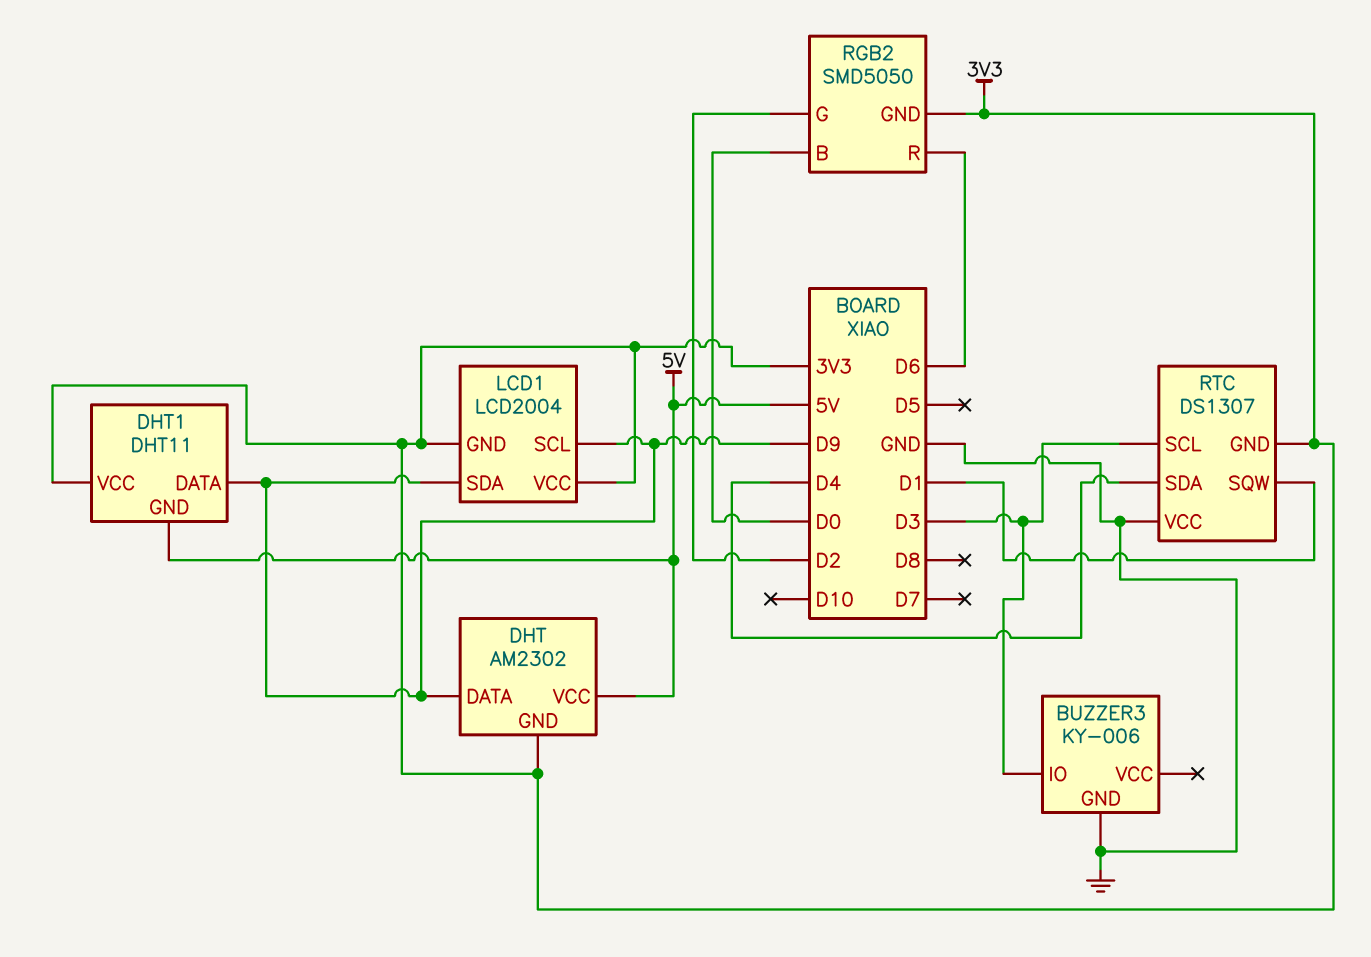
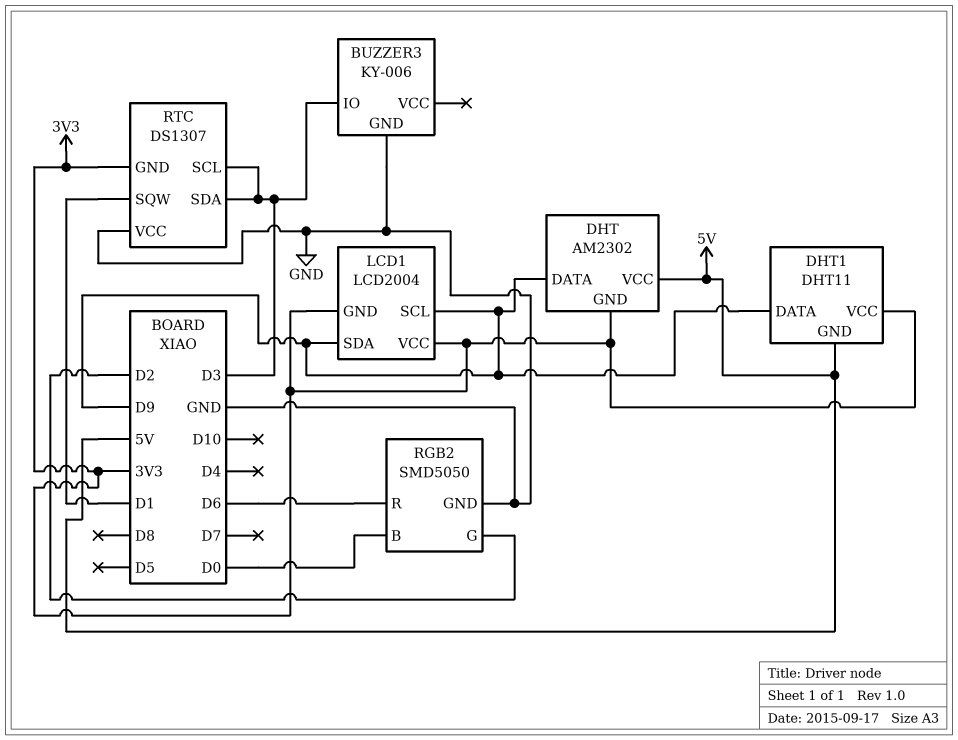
RGB2 pin GND: 3V3 -> GND
RTC pin SDA: D4 -> D3

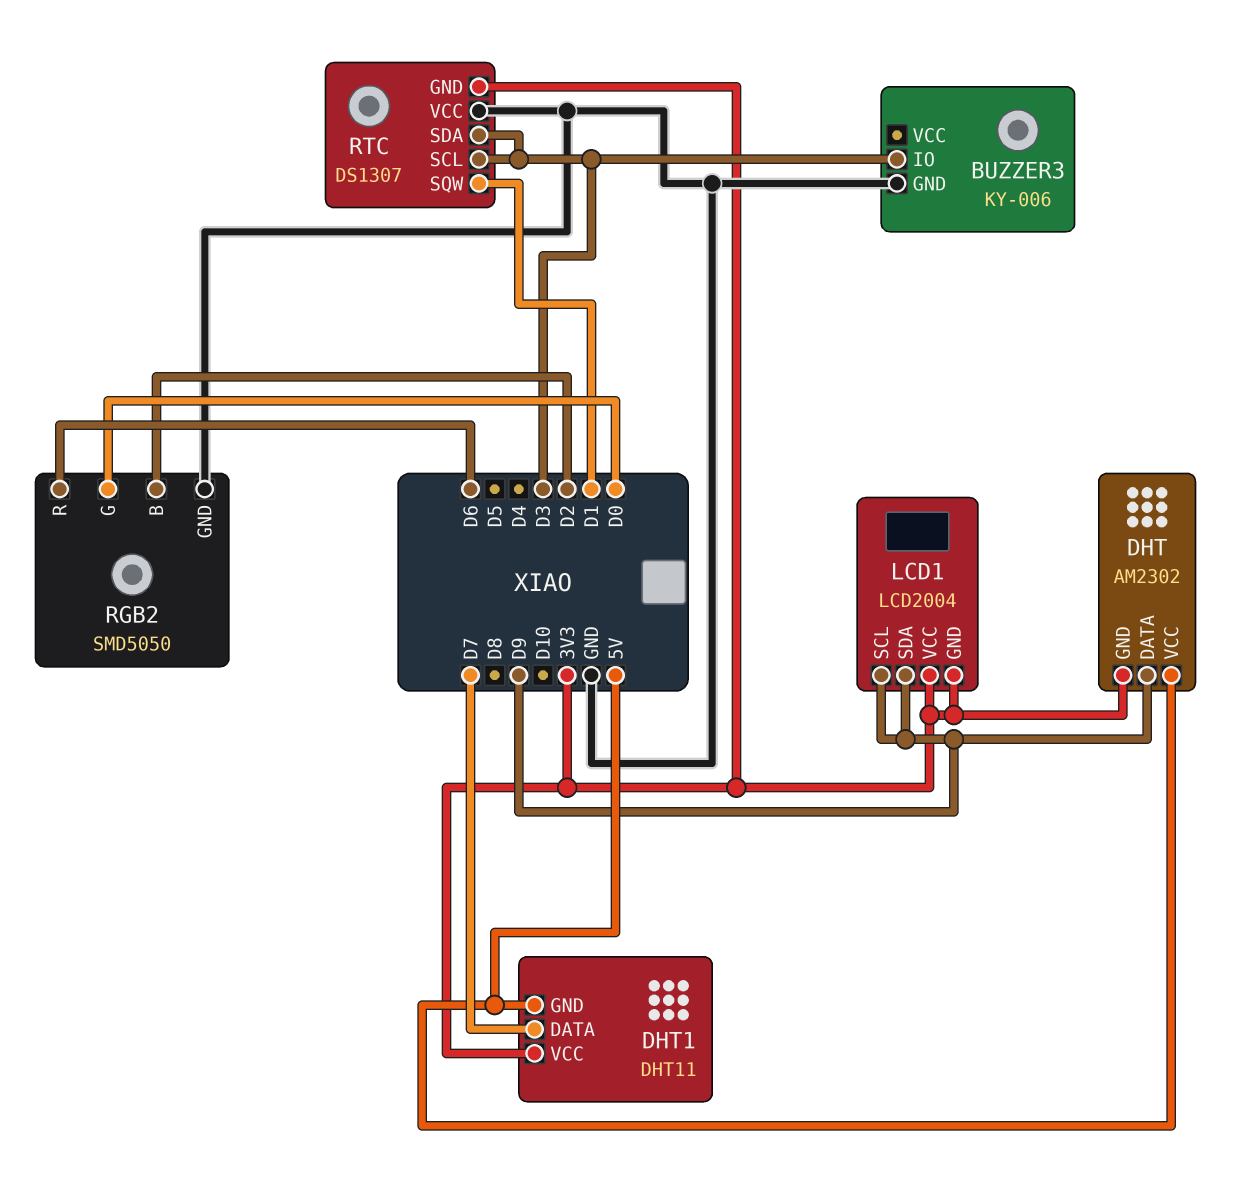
DHT1 pin DATA: D9 -> D7
RGB2 pin B: D0 -> D2
RGB2 pin G: D2 -> D0

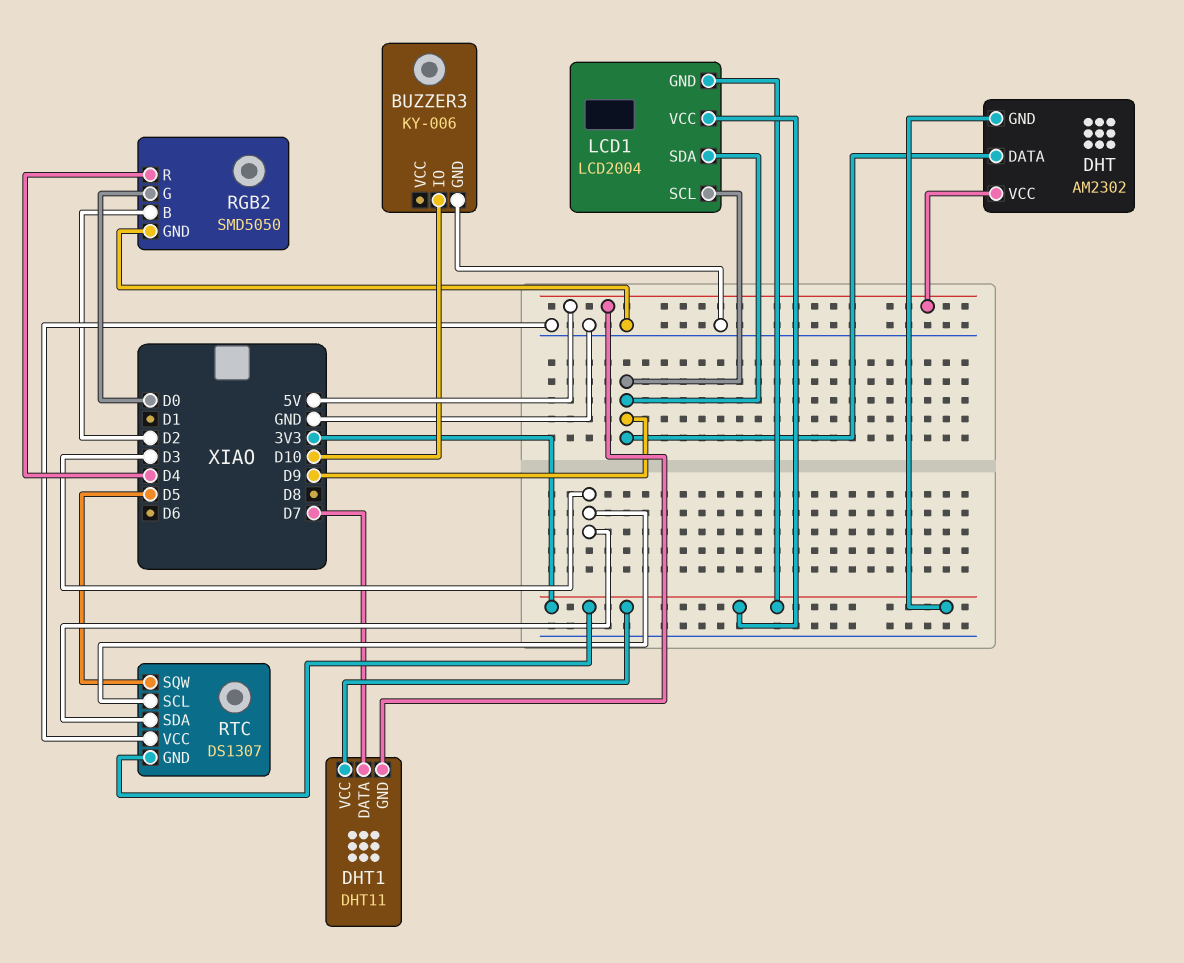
BUZZER3 pin IO: D3 -> D10
RGB2 pin R: D6 -> D4
RTC pin SQW: D1 -> D5

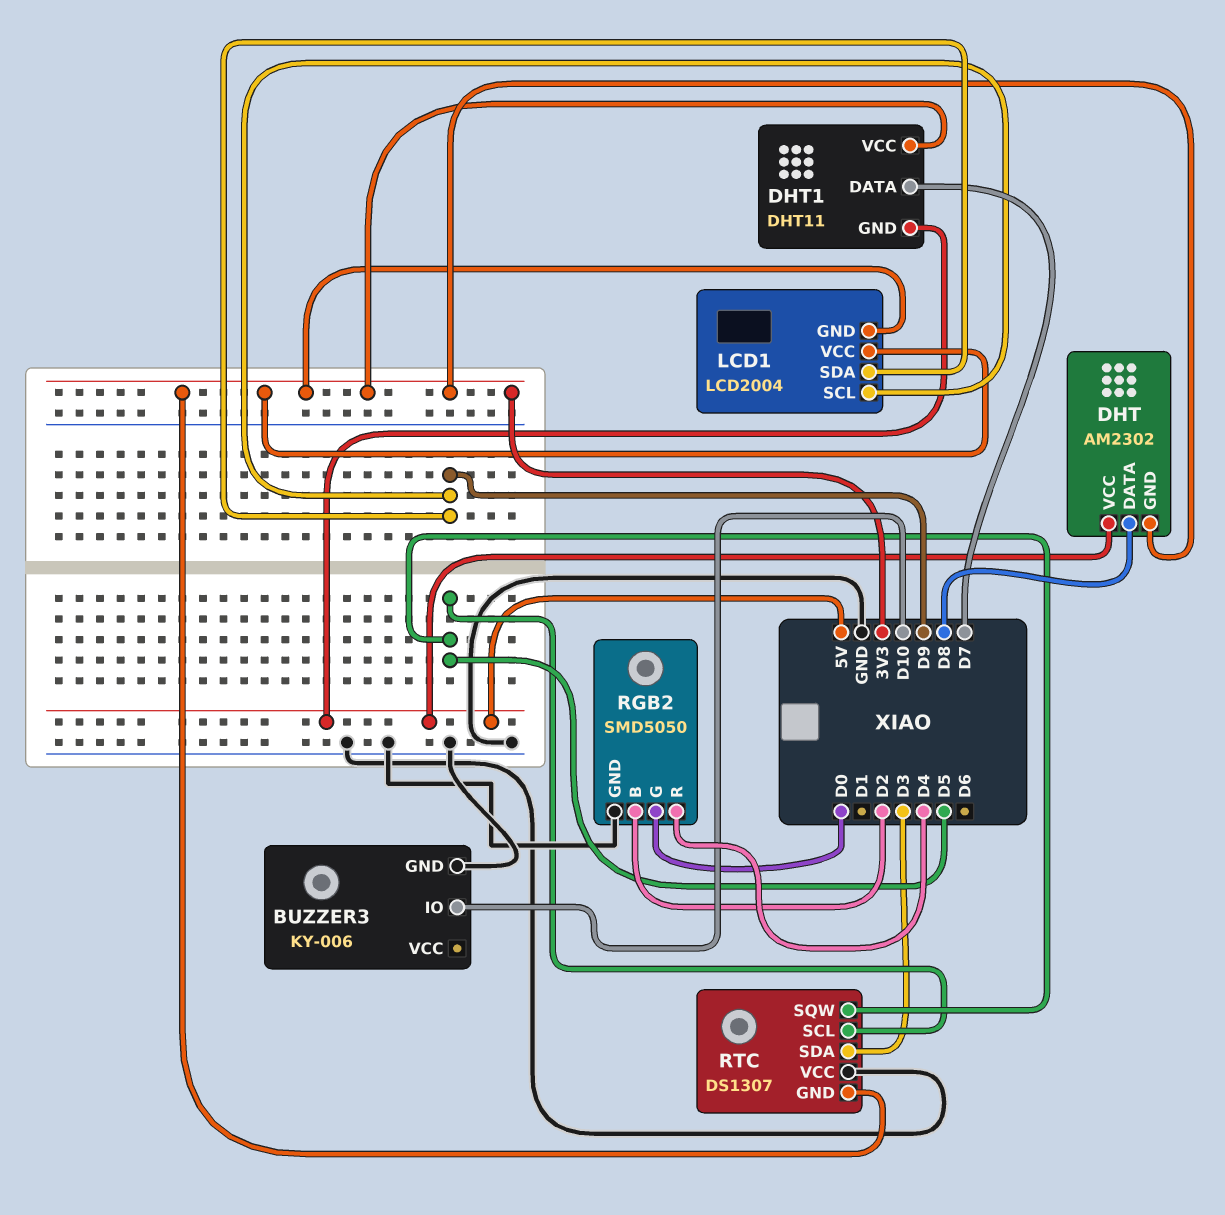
DHT pin DATA: D9 -> D8
RTC pin SCL: D3 -> D5

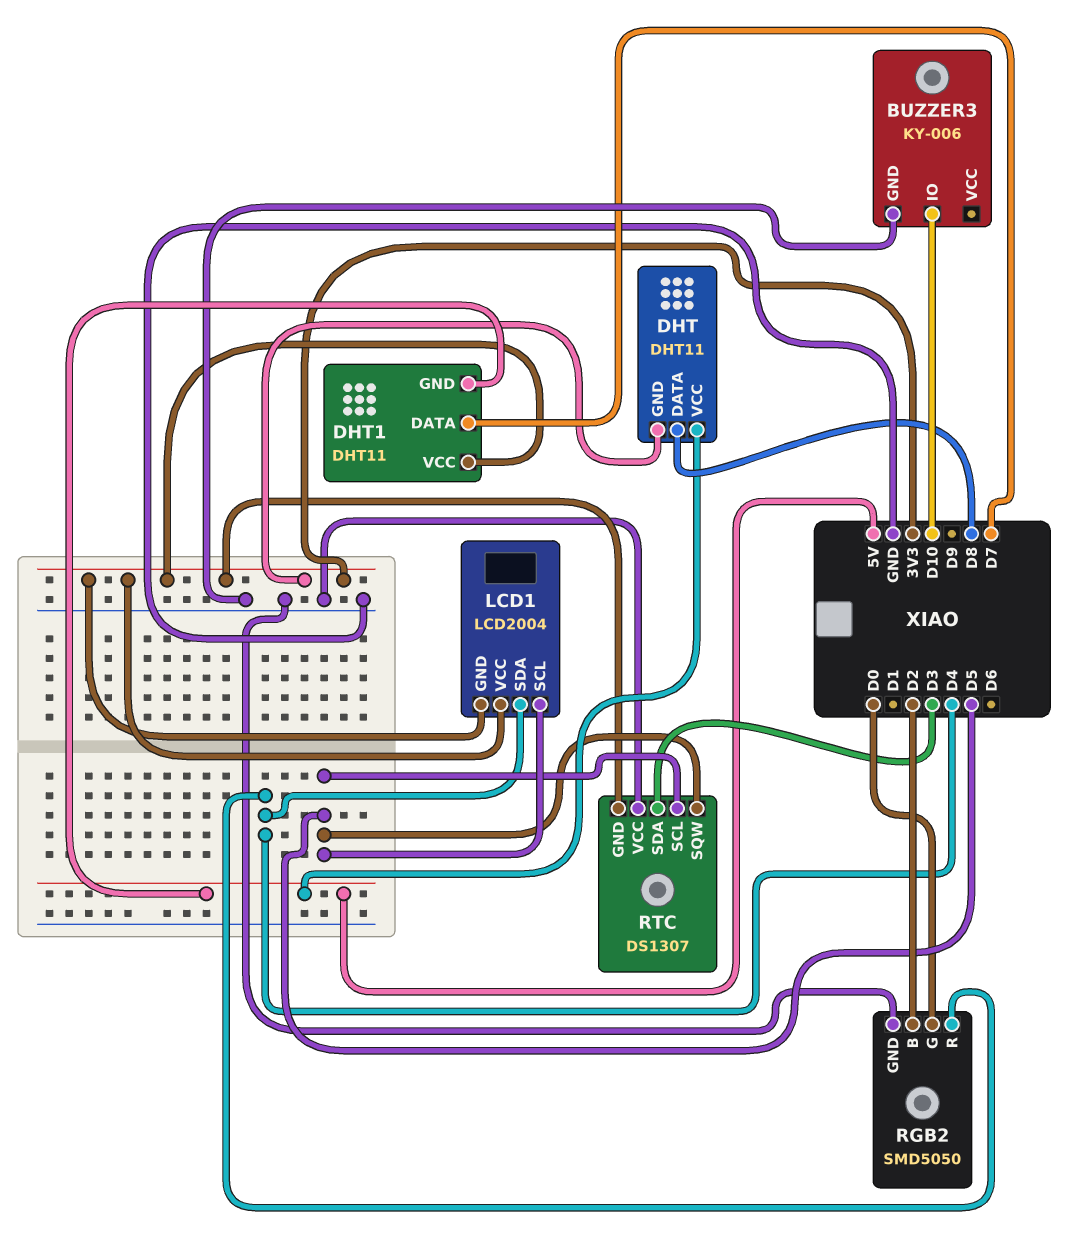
DHT: AM2302 -> DHT11
LCD1 pin SCL: D9 -> D5
LCD1 pin SDA: D9 -> D4

